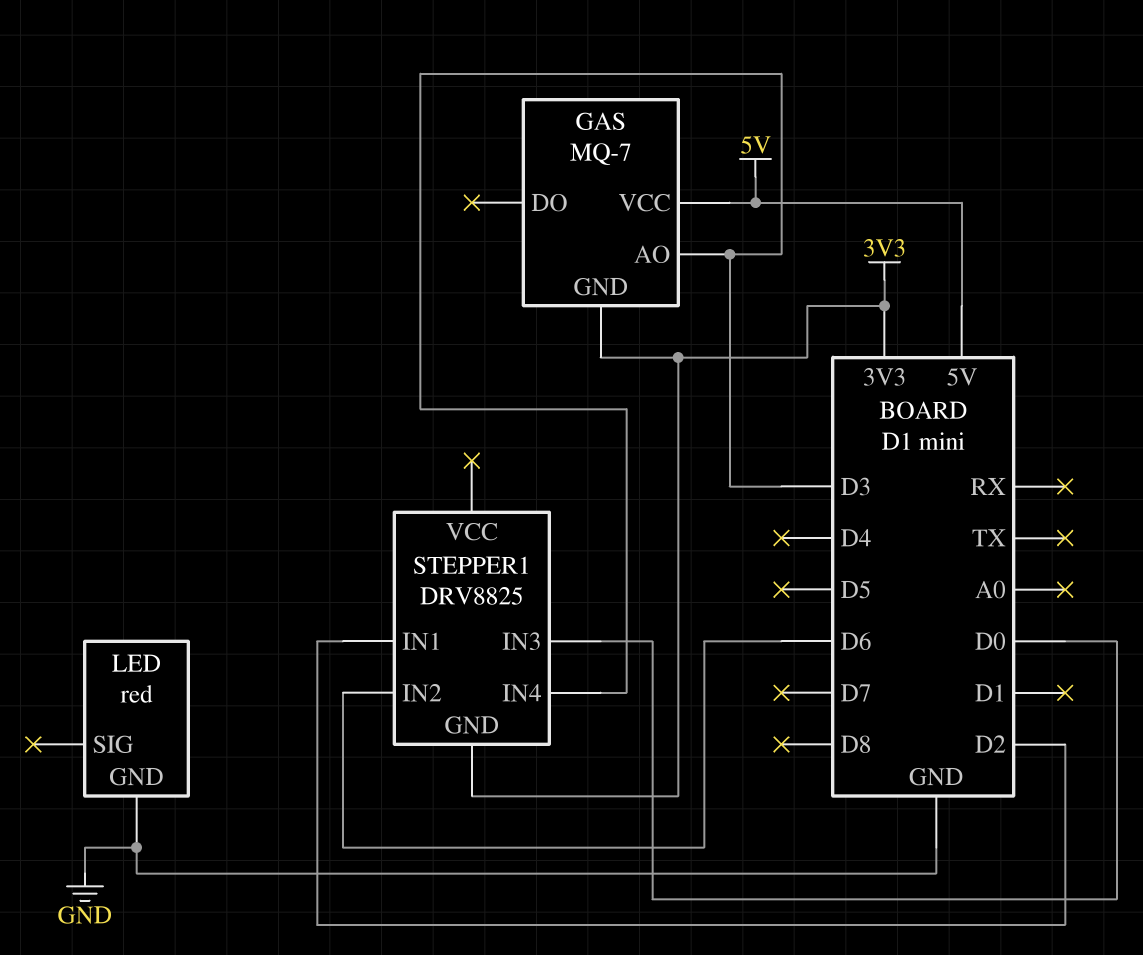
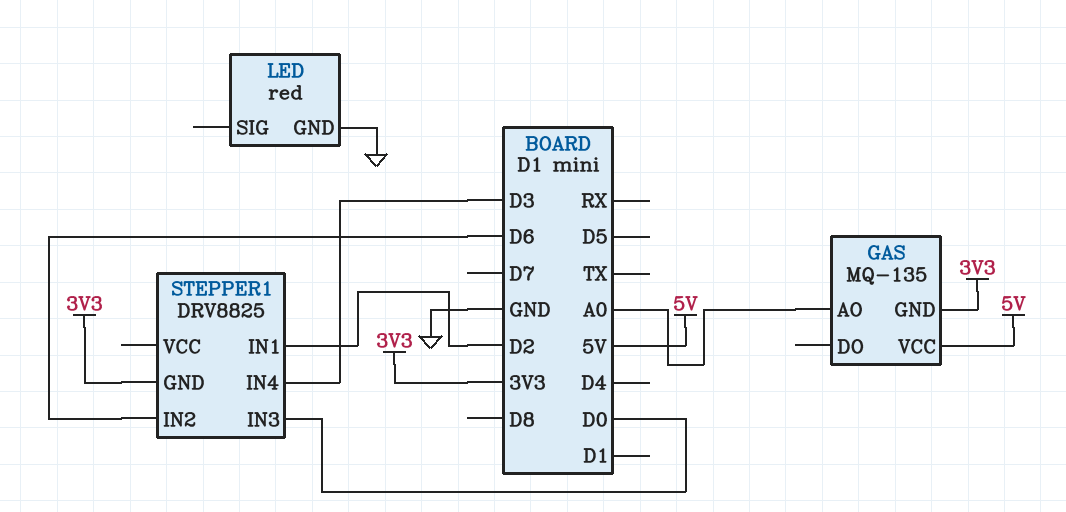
GAS: MQ-7 -> MQ-135
GAS pin AO: D3 -> A0

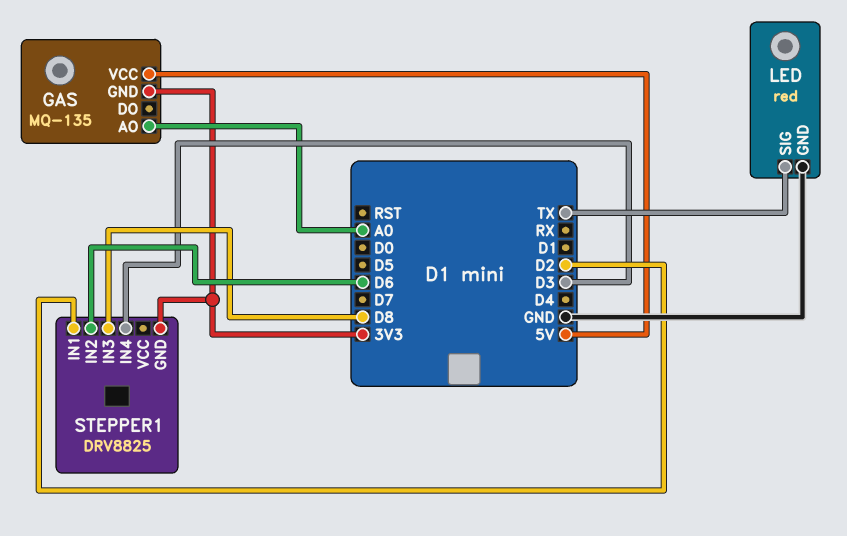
LED pin SIG: none -> TX
STEPPER1 pin IN3: D0 -> D8

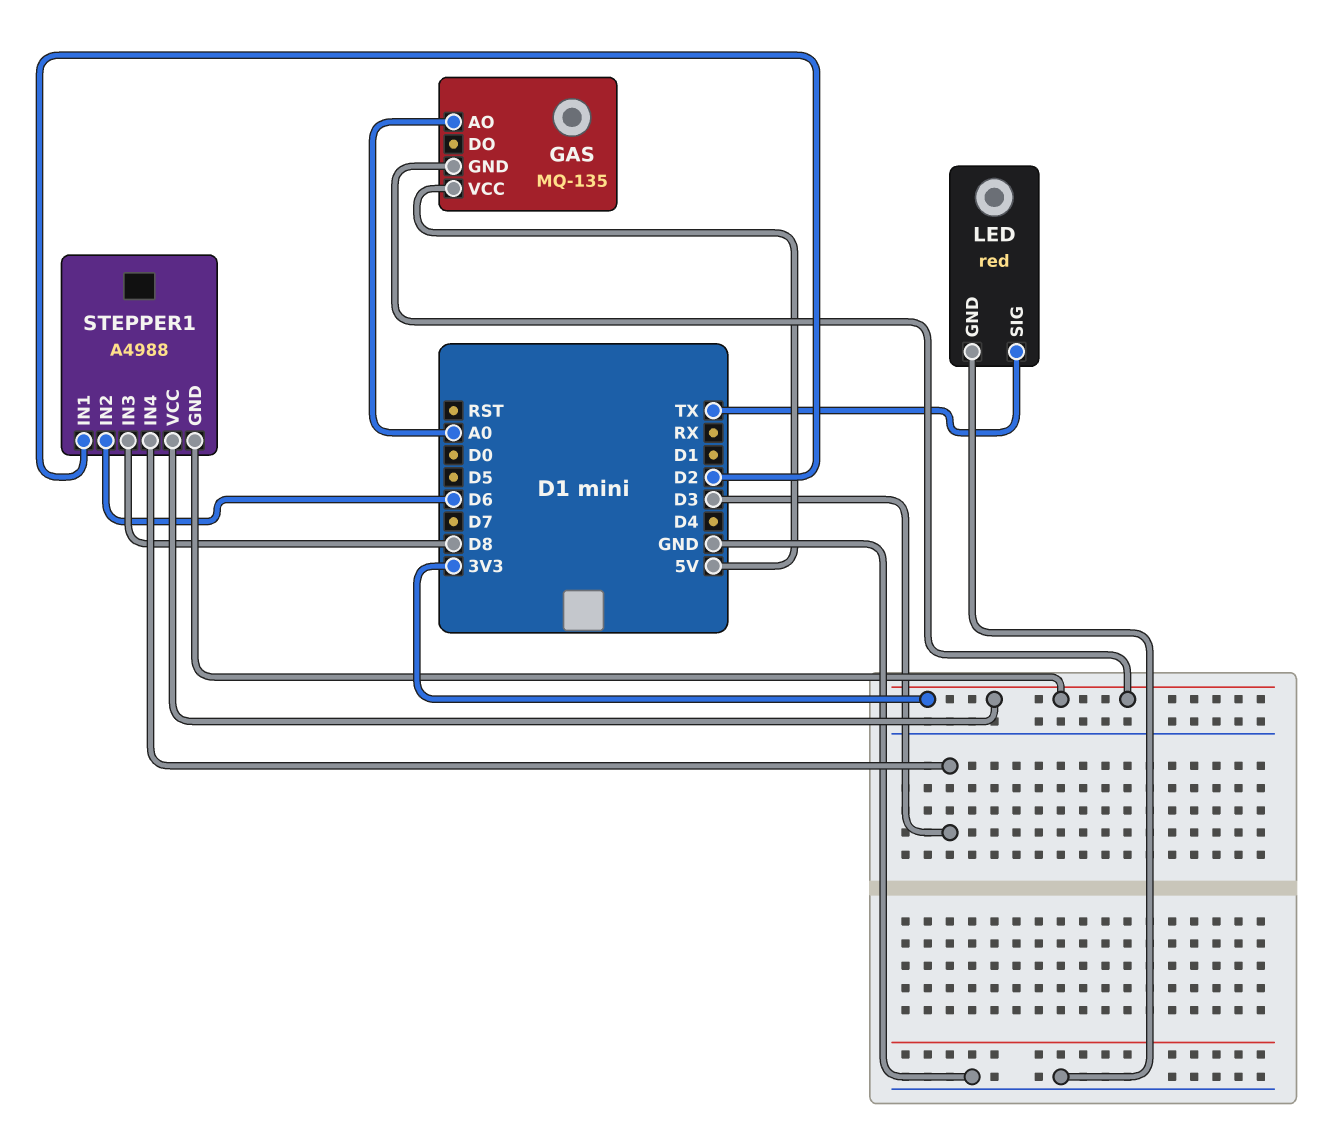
STEPPER1: DRV8825 -> A4988
STEPPER1 pin VCC: none -> 3V3

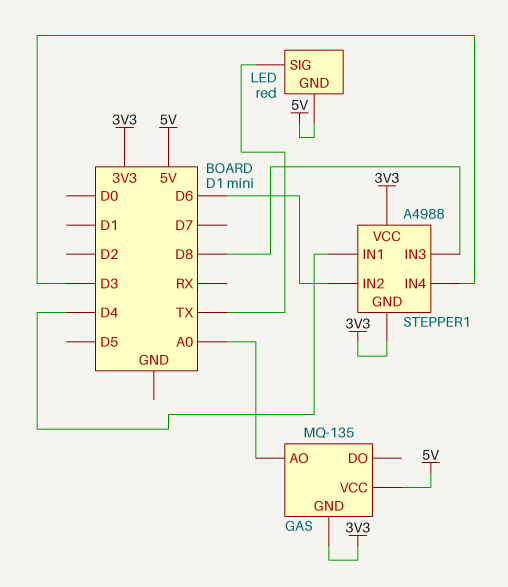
LED pin GND: GND -> 5V
STEPPER1 pin IN1: D2 -> D4

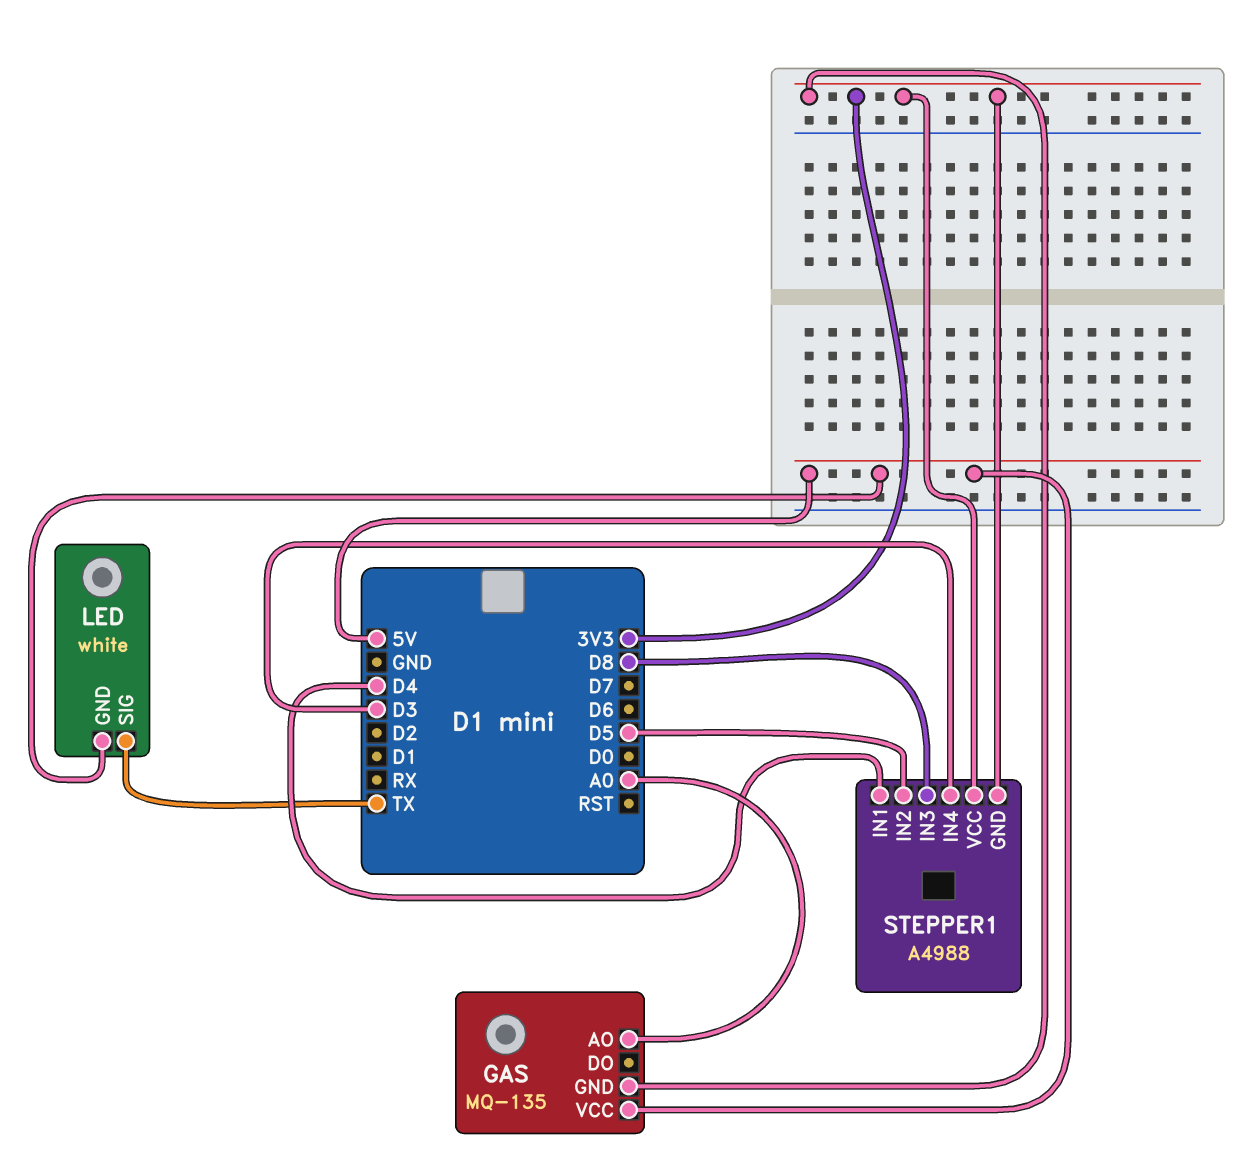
LED: red -> white
STEPPER1 pin IN2: D6 -> D5

